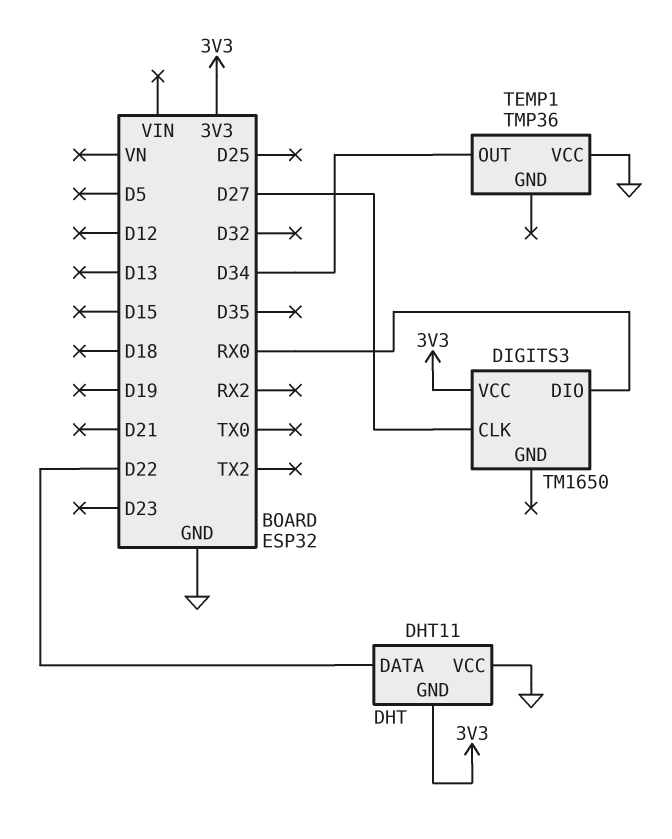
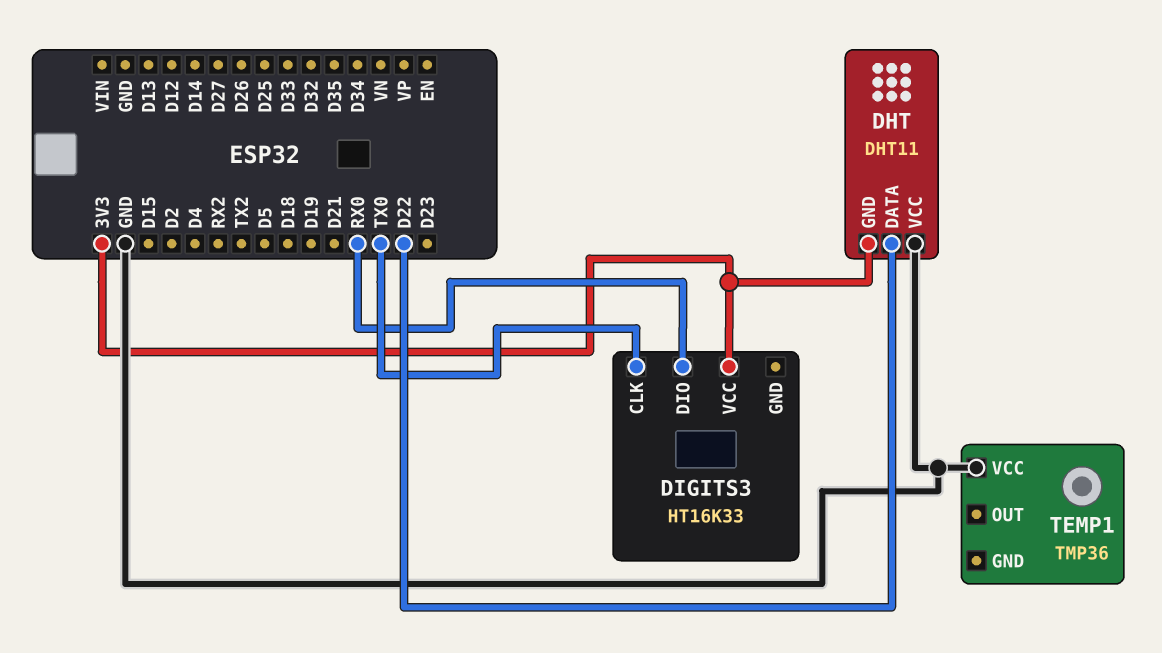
DIGITS3: TM1650 -> HT16K33
DIGITS3 pin CLK: D27 -> TX0
TEMP1 pin OUT: D34 -> none

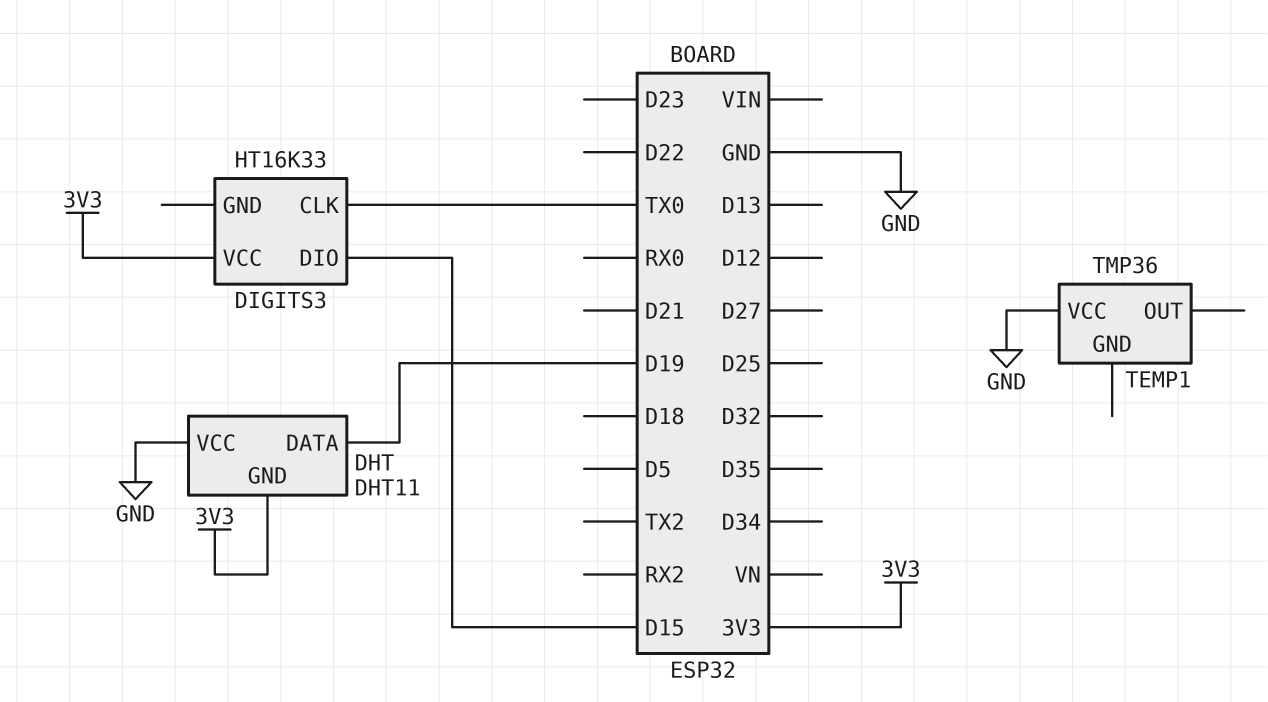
DHT pin DATA: D22 -> D19
DIGITS3 pin DIO: RX0 -> D15

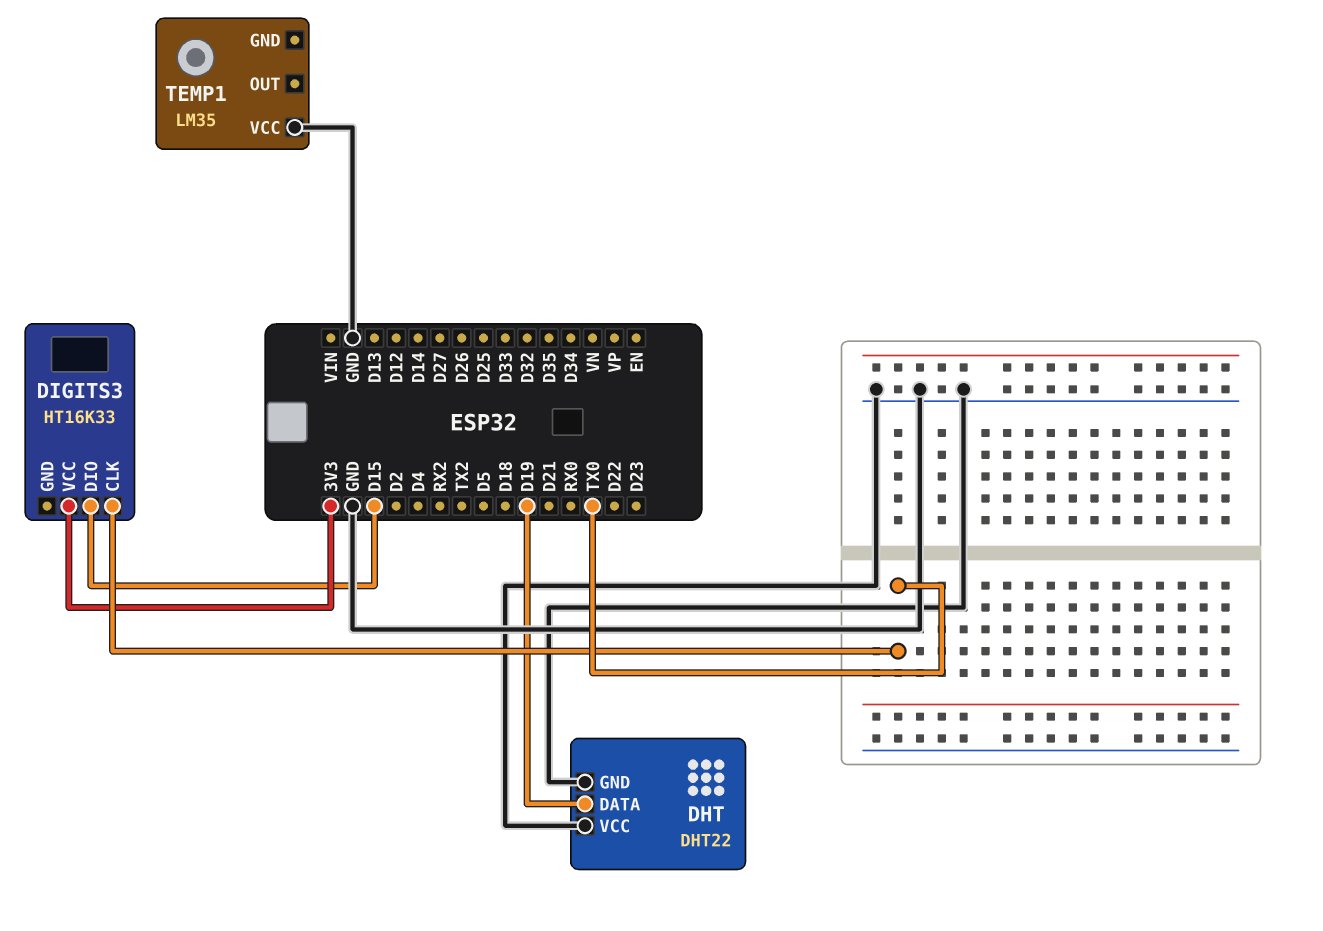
DHT: DHT11 -> DHT22
DHT pin GND: 3V3 -> GND
TEMP1: TMP36 -> LM35

